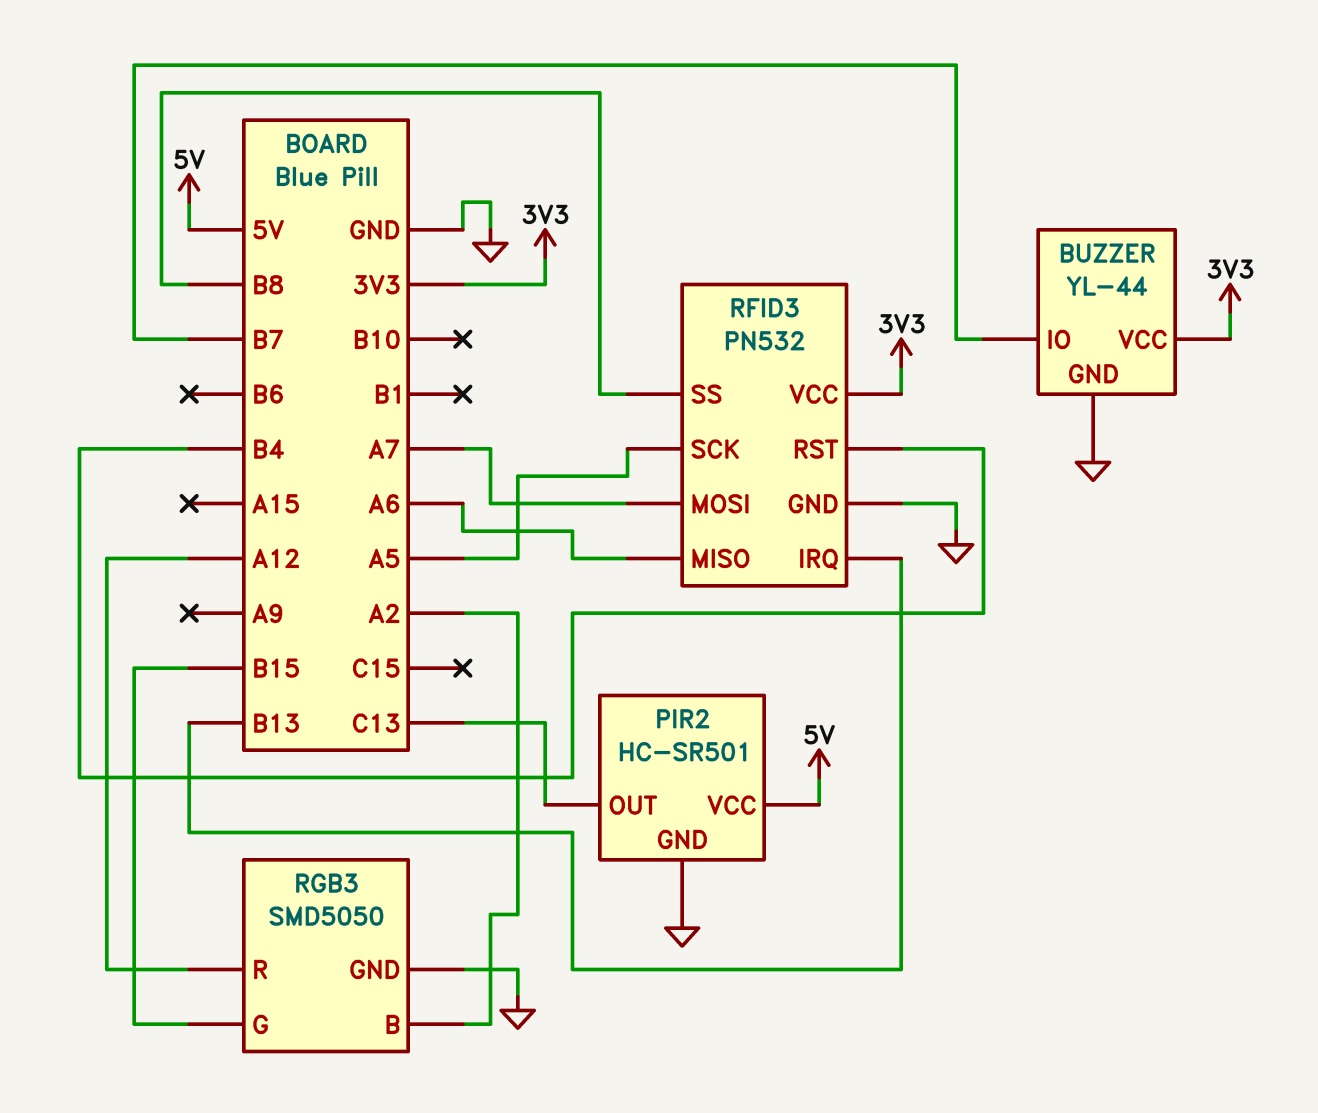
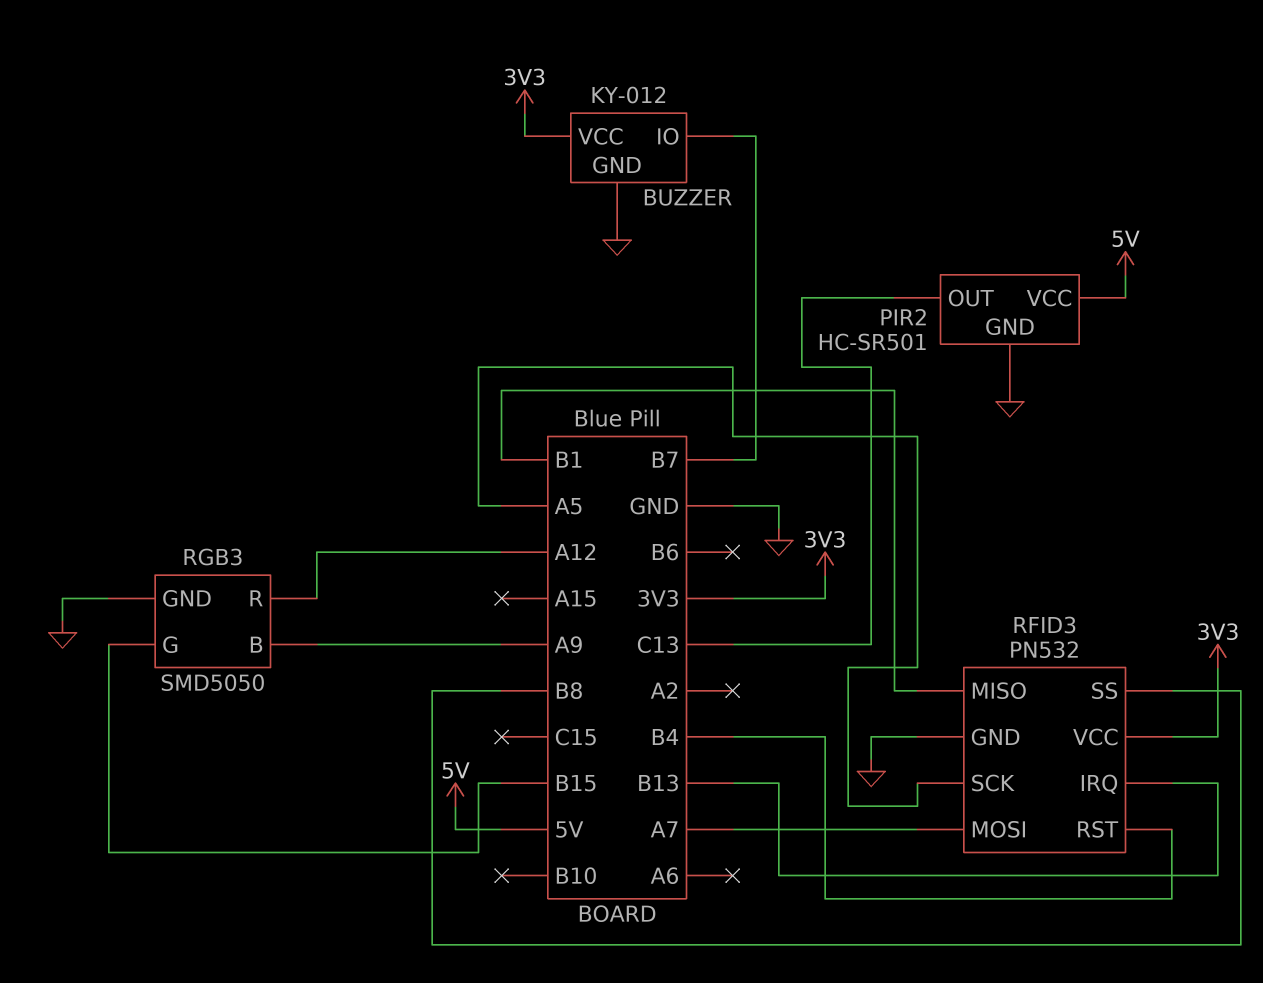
BUZZER: YL-44 -> KY-012
RFID3 pin MISO: A6 -> B1
RGB3 pin B: A2 -> A9

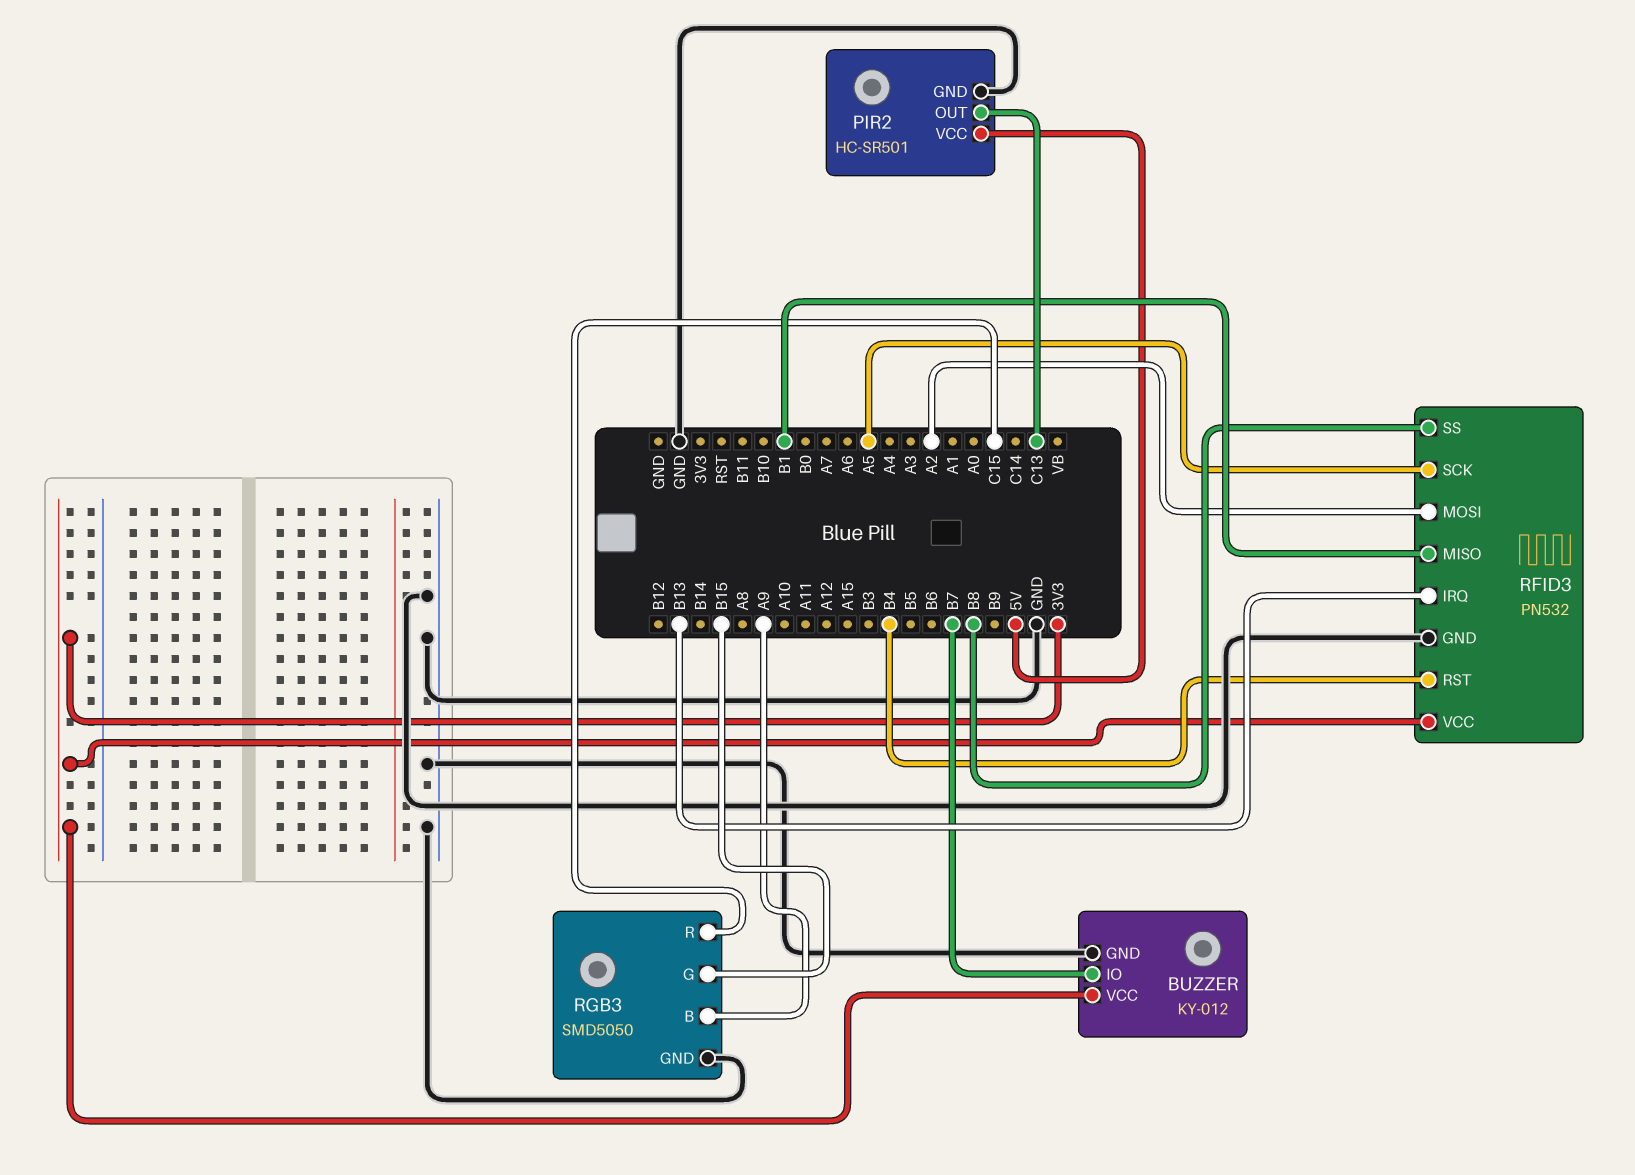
RFID3 pin MOSI: A7 -> A2
RGB3 pin R: A12 -> C15

